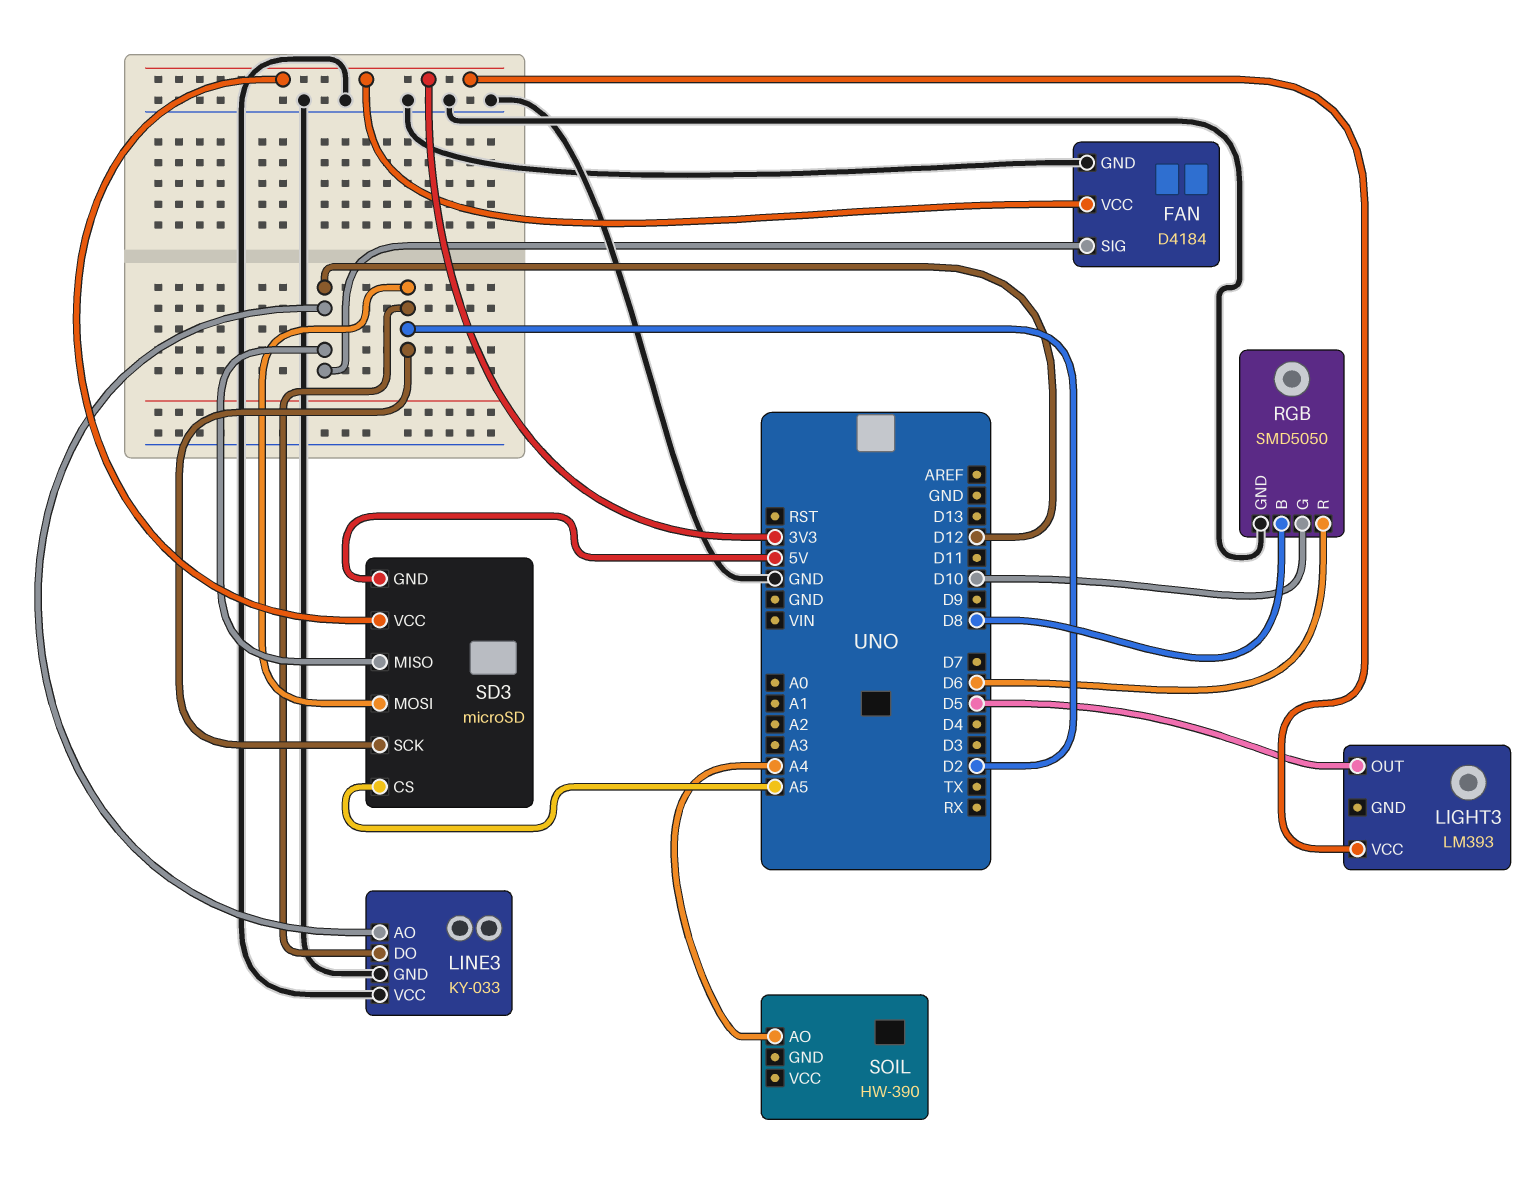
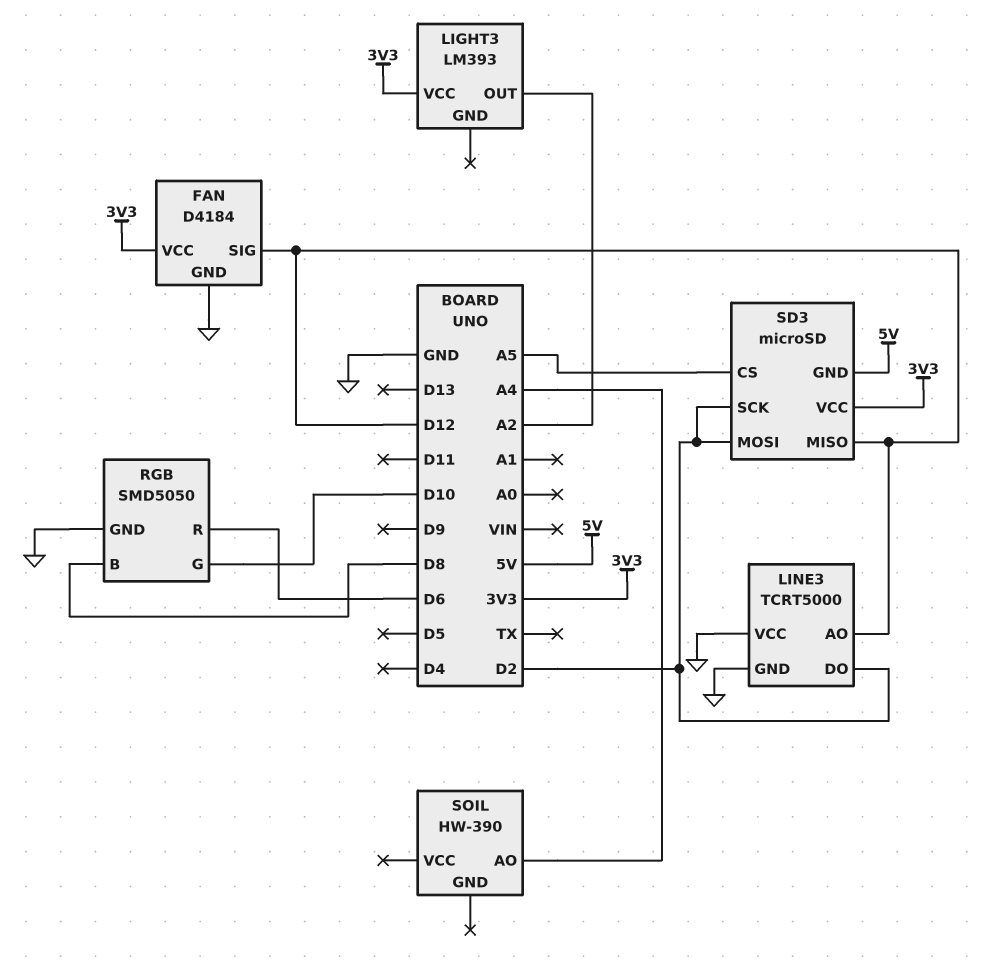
LIGHT3 pin OUT: D5 -> A2
LINE3: KY-033 -> TCRT5000

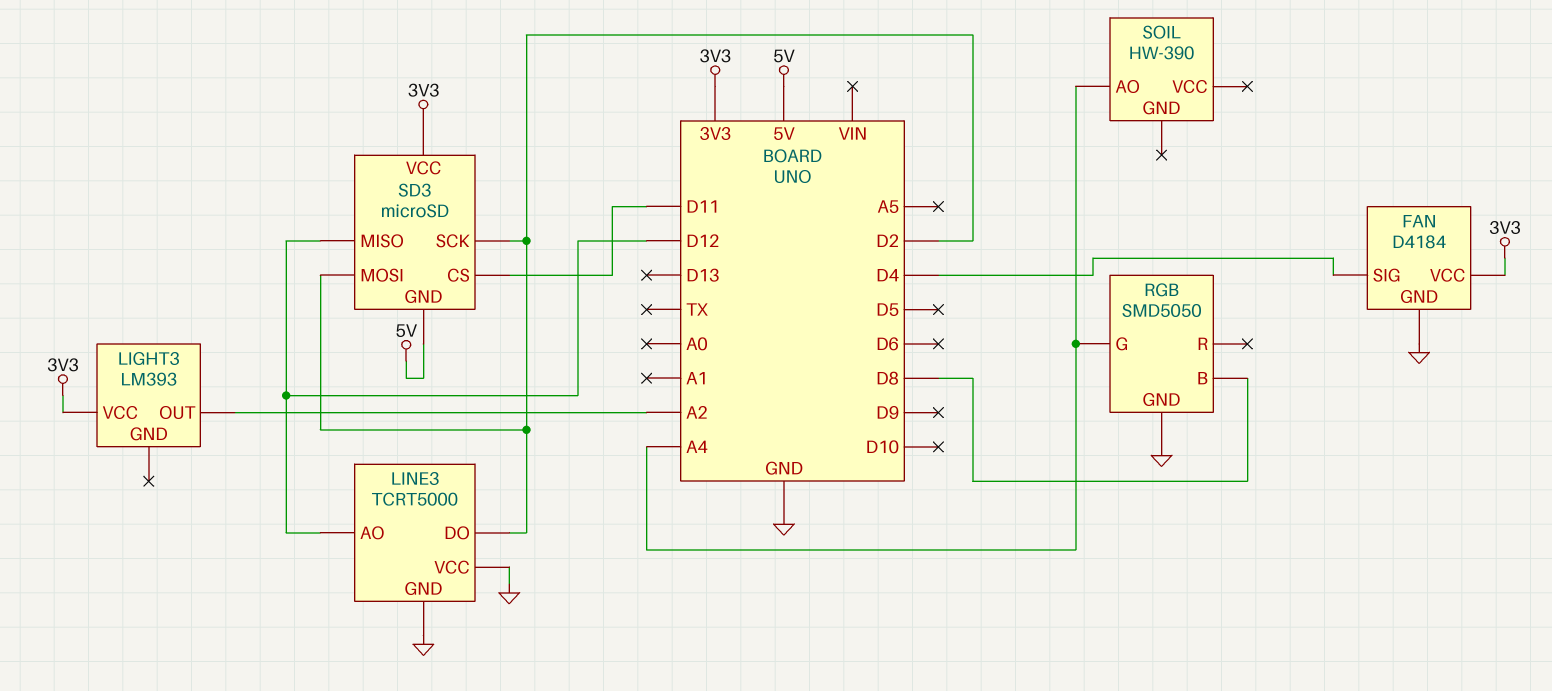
FAN pin SIG: D12 -> D4
RGB pin G: D10 -> A4
RGB pin R: D6 -> none
SD3 pin CS: A5 -> D11

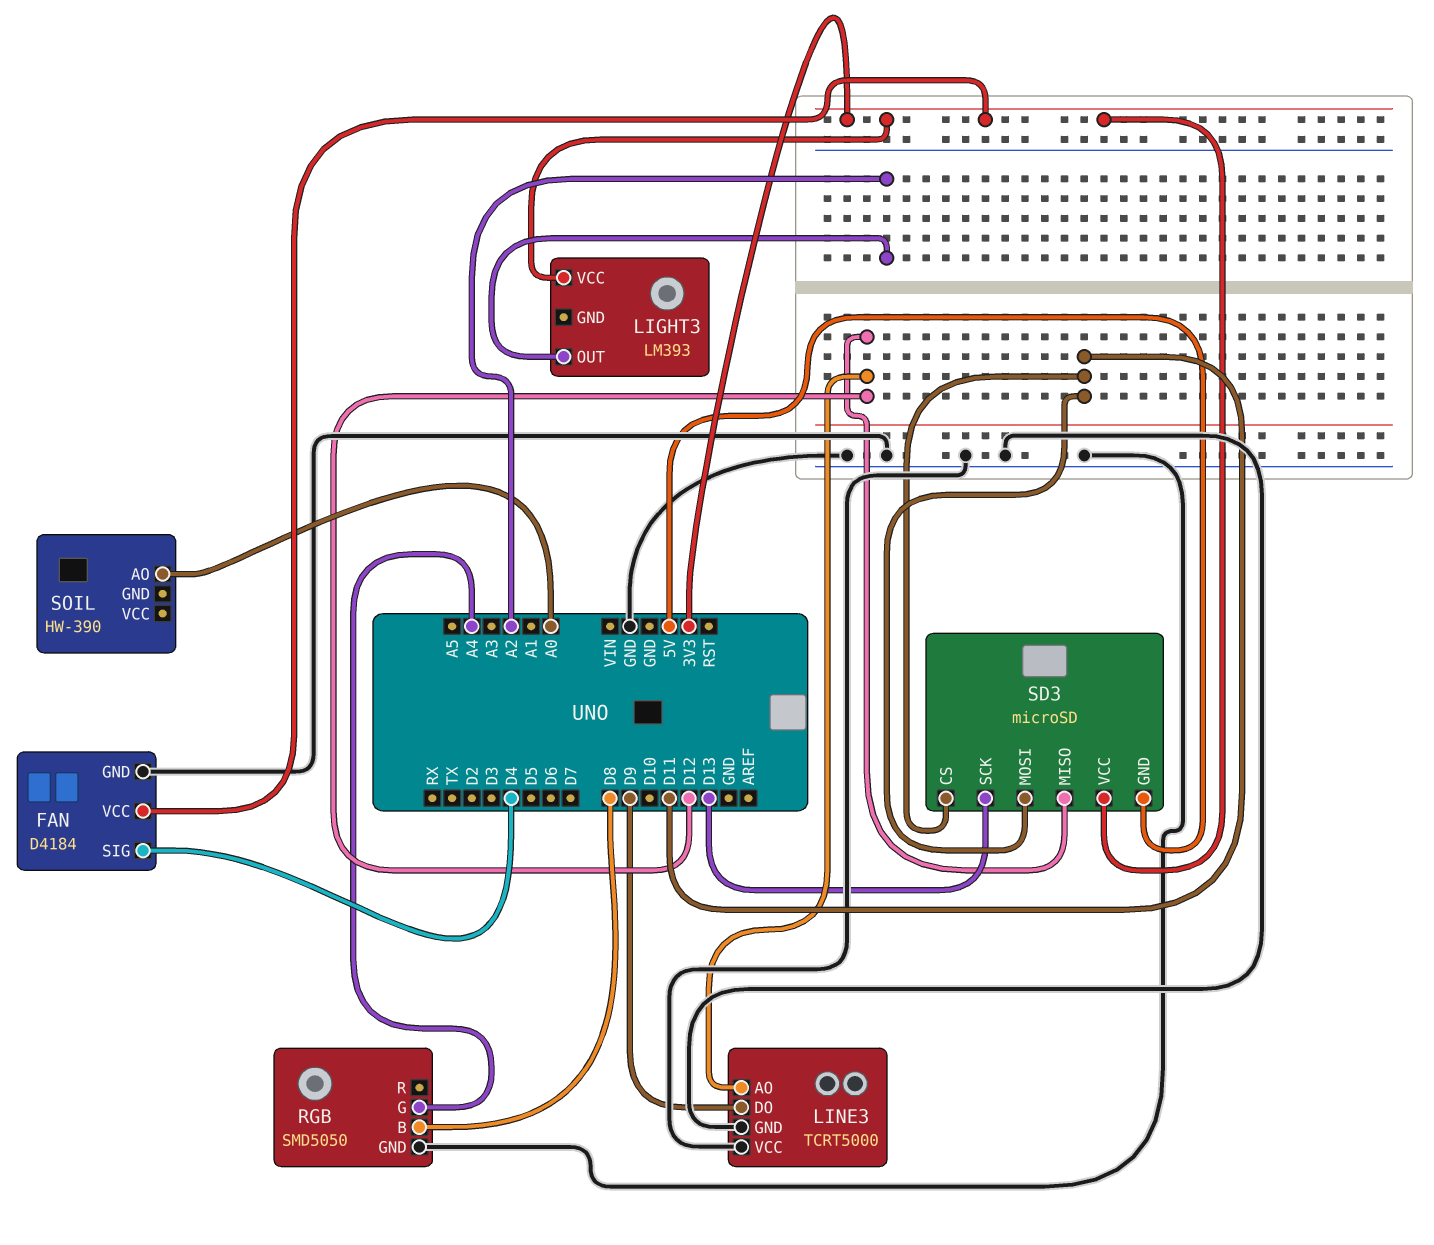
LINE3 pin DO: D2 -> D9
SD3 pin MOSI: D2 -> D11
SD3 pin SCK: D2 -> D13
SOIL pin AO: A4 -> A0

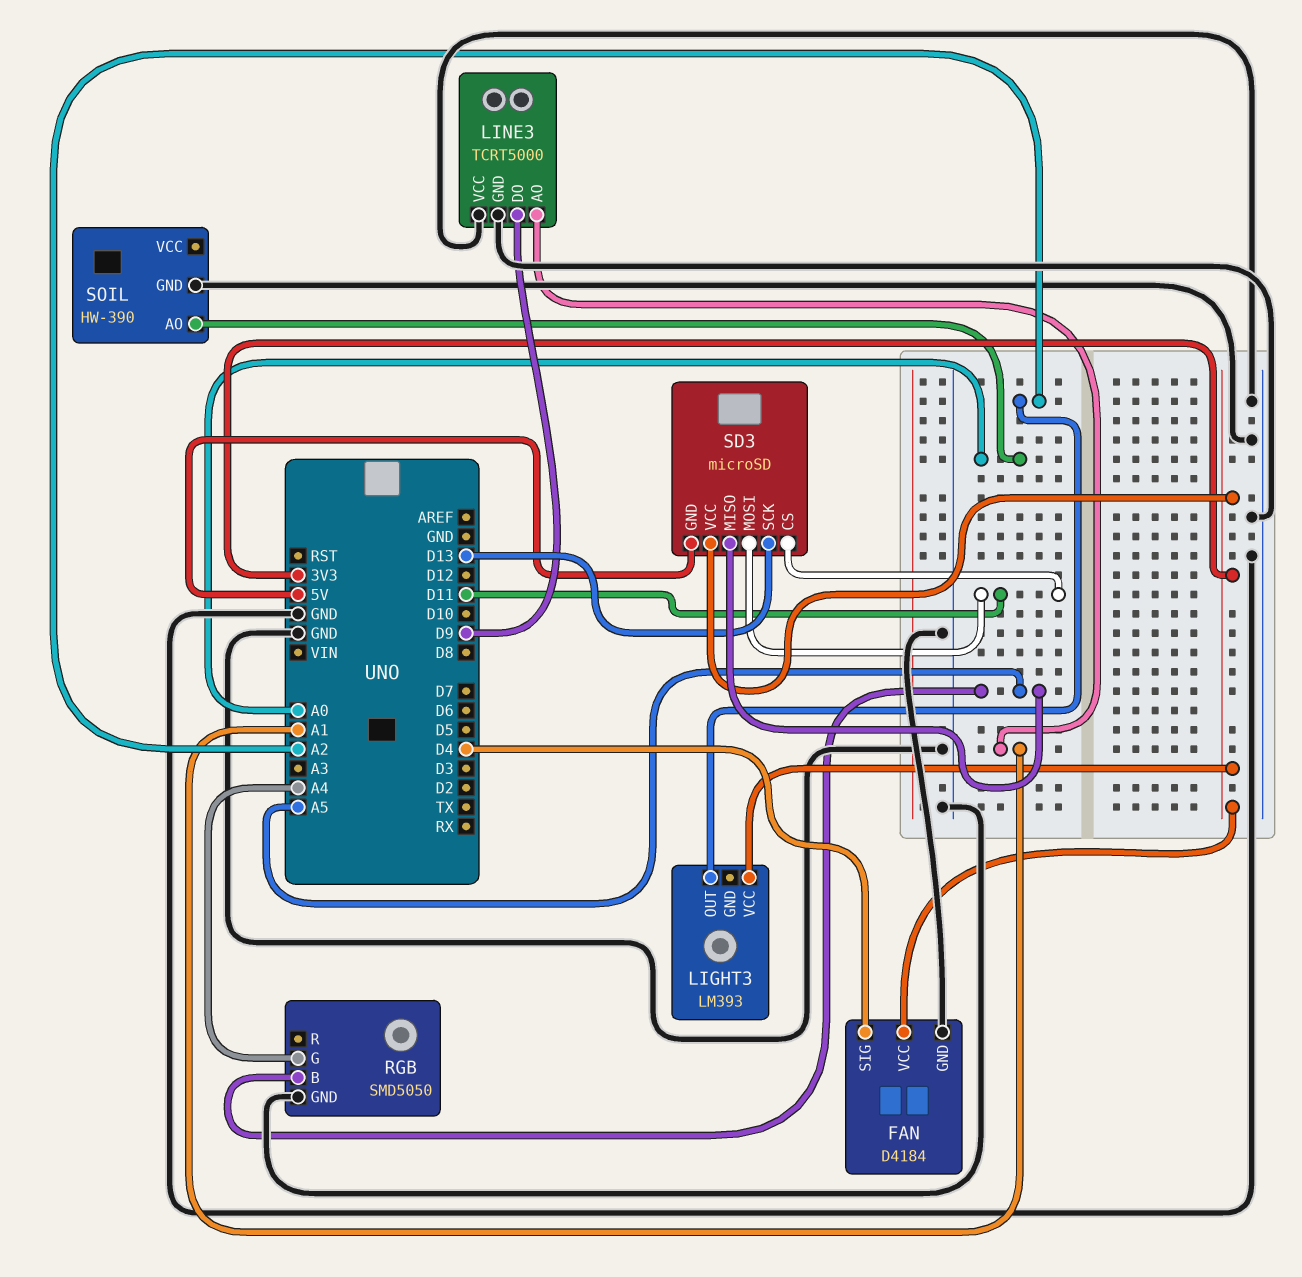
LINE3 pin AO: D12 -> A1
RGB pin B: D8 -> A5
SD3 pin MISO: D12 -> A5
SOIL pin GND: none -> GND

